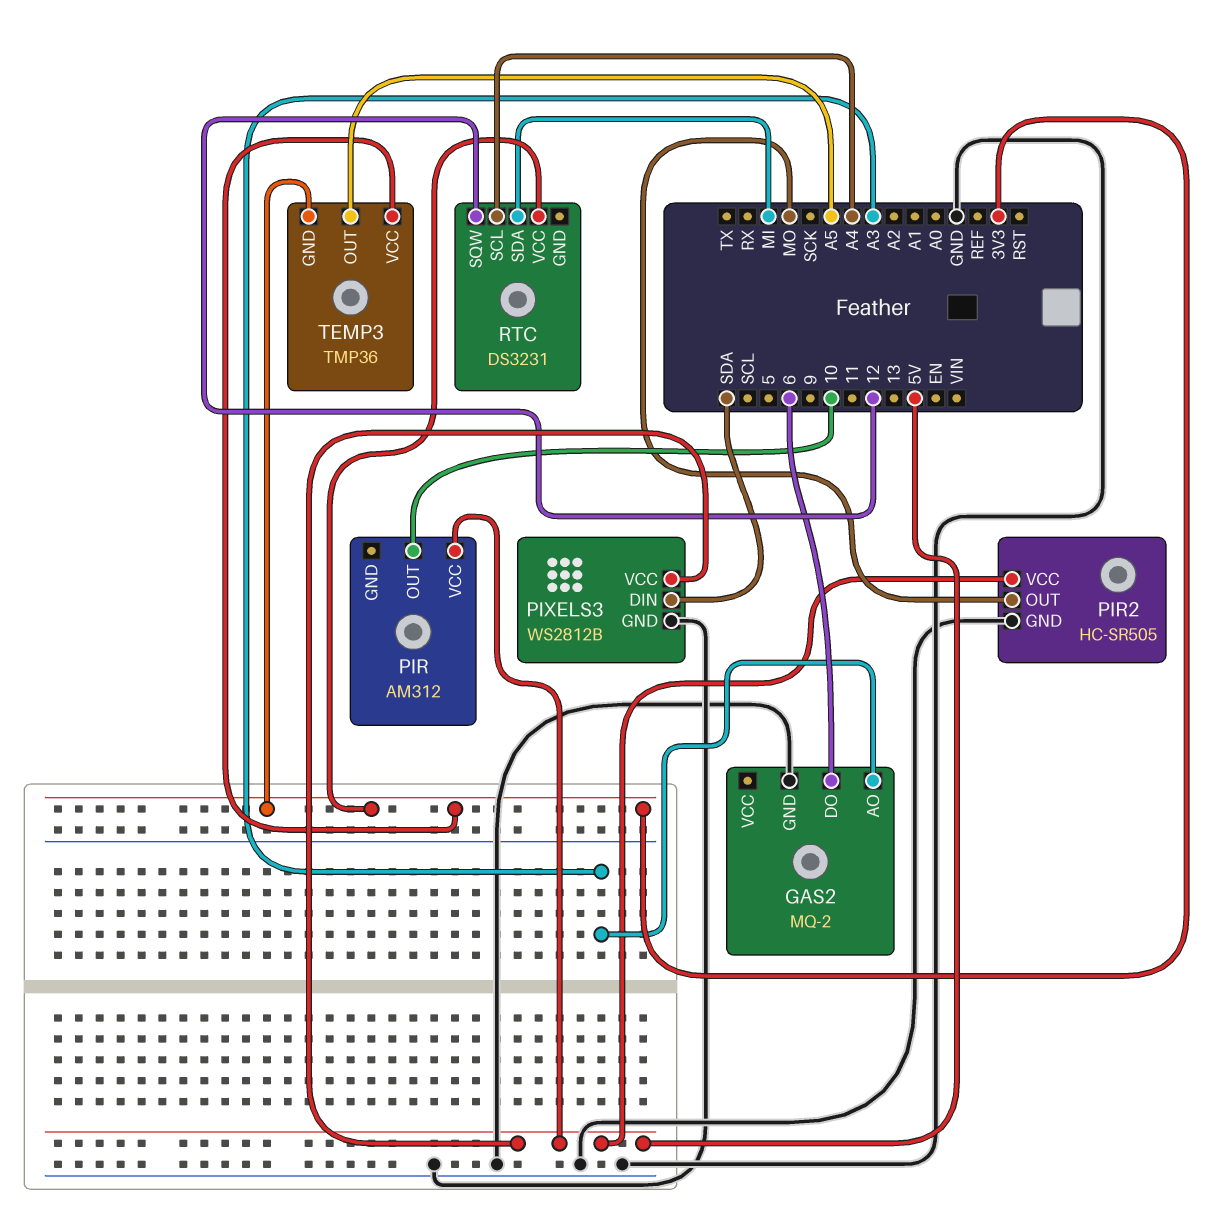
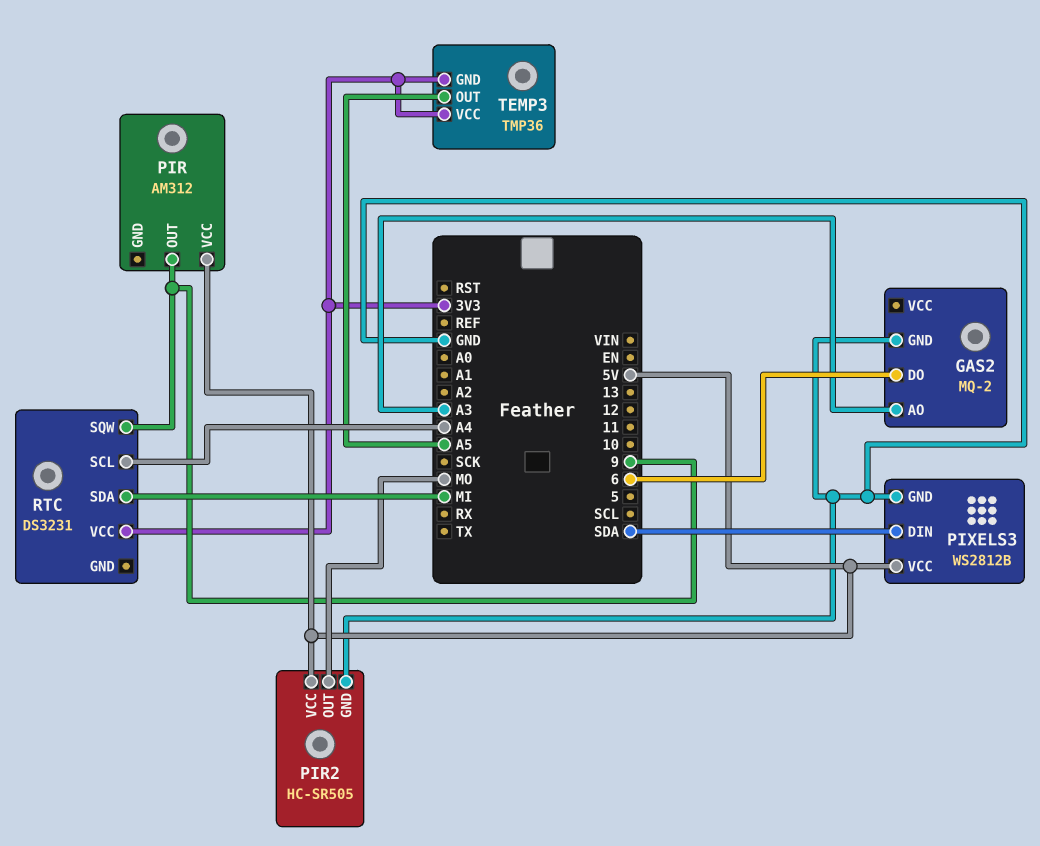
PIR pin OUT: 10 -> 9
RTC pin SQW: 12 -> 9

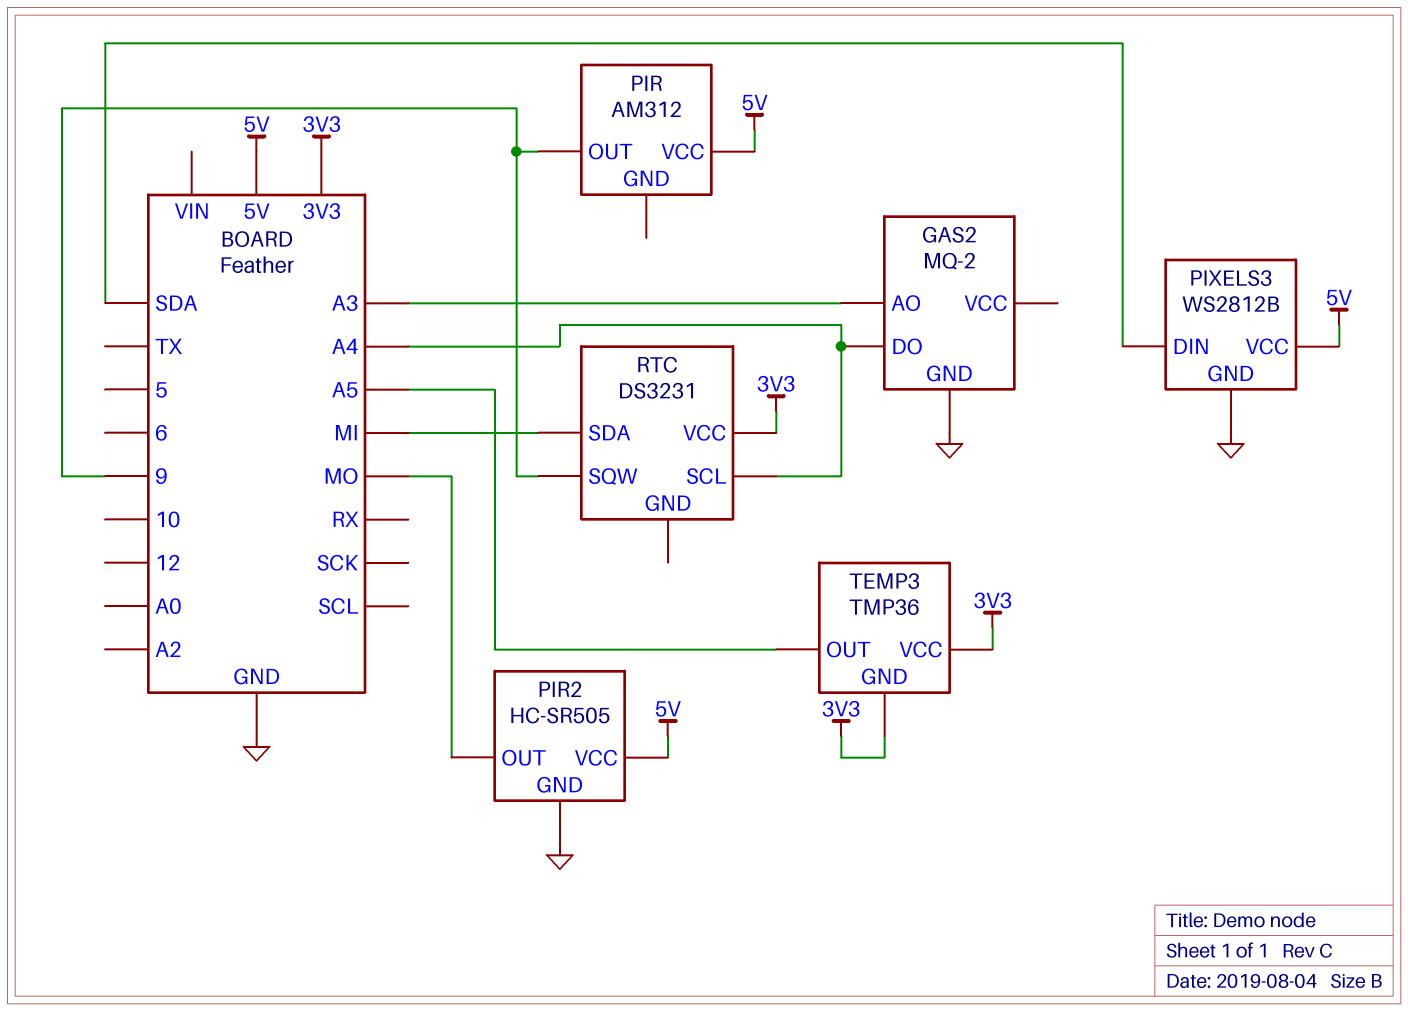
GAS2 pin DO: 6 -> A4

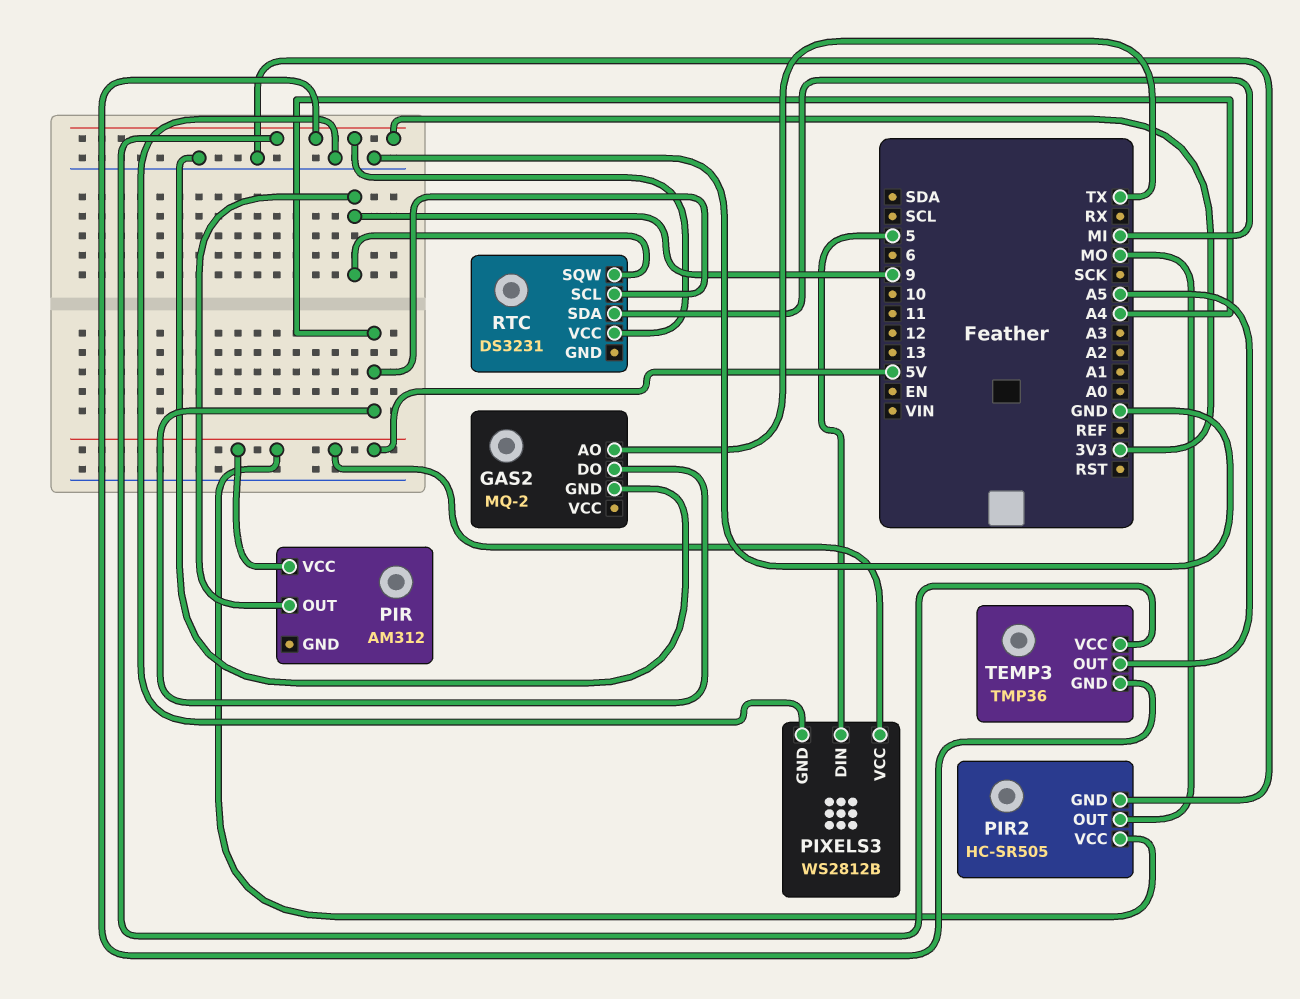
GAS2 pin AO: A3 -> TX
PIXELS3 pin DIN: SDA -> 5

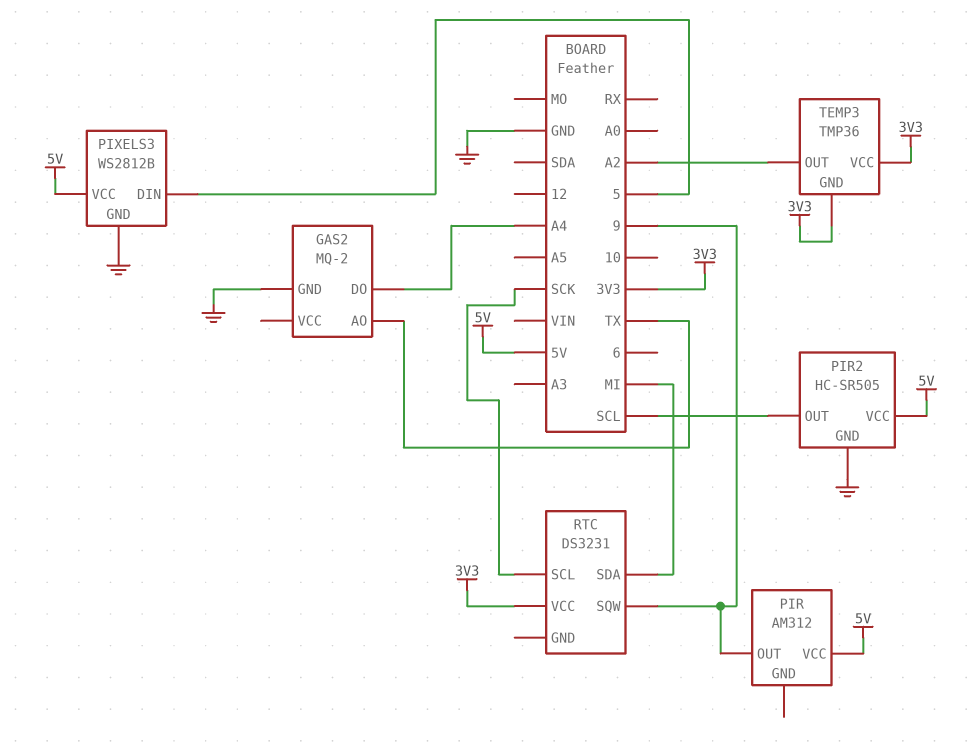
PIR2 pin OUT: MO -> SCL
RTC pin SCL: A4 -> SCK
TEMP3 pin OUT: A5 -> A2

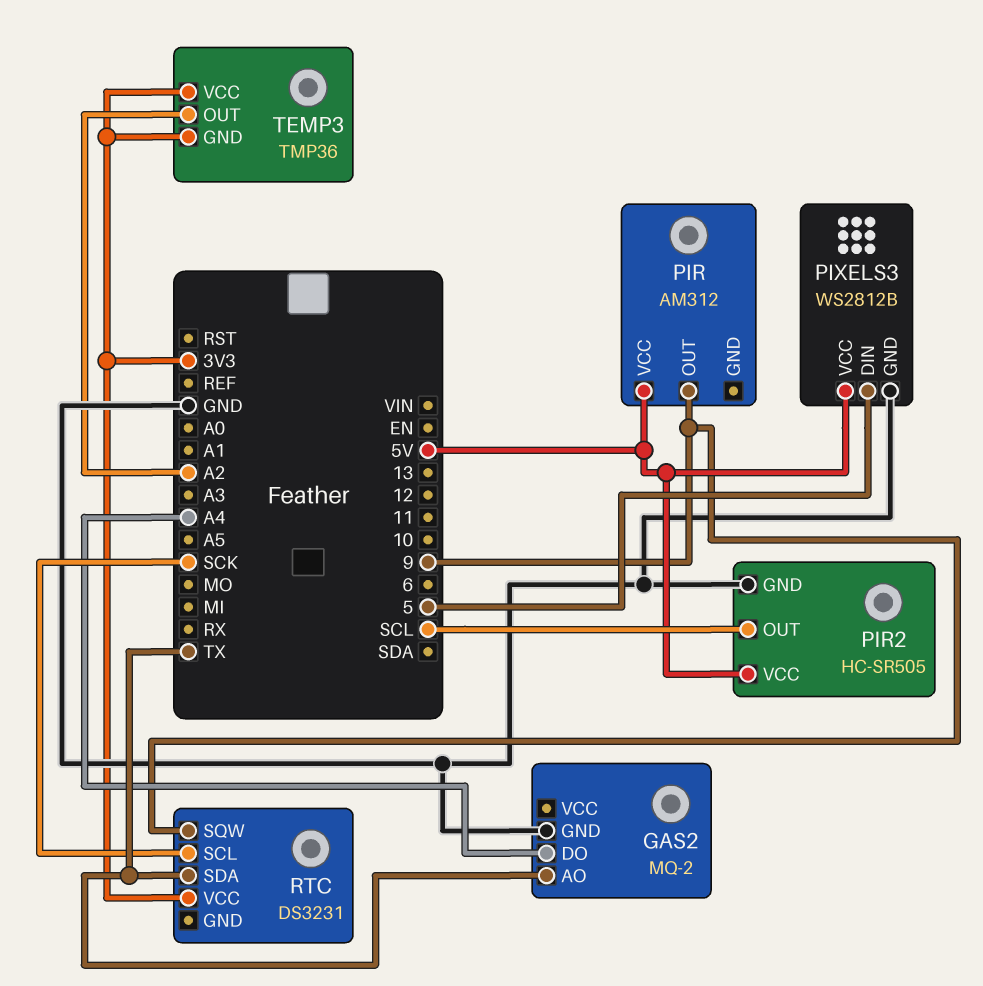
RTC pin SDA: MI -> TX

